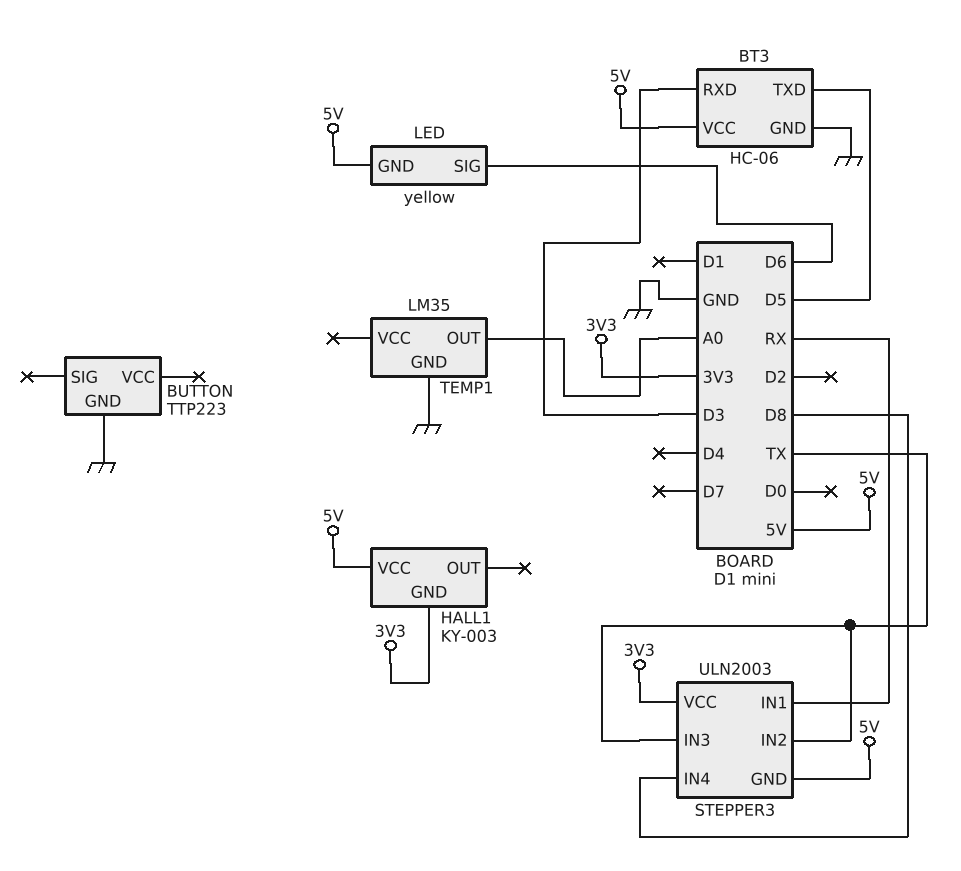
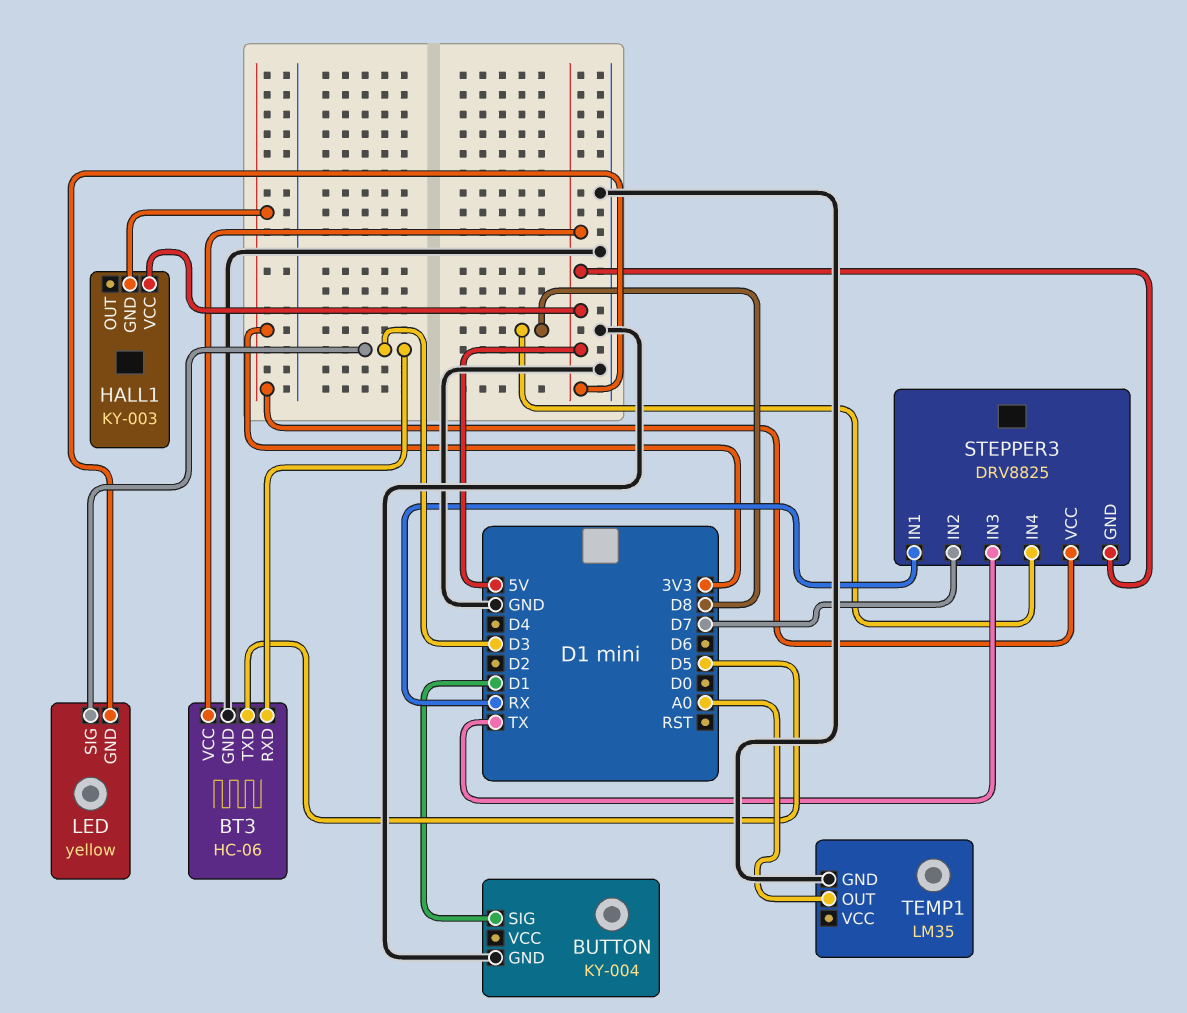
BUTTON: TTP223 -> KY-004
BUTTON pin SIG: none -> D1
LED pin SIG: D6 -> D3
STEPPER3: ULN2003 -> DRV8825
STEPPER3 pin IN2: TX -> D7

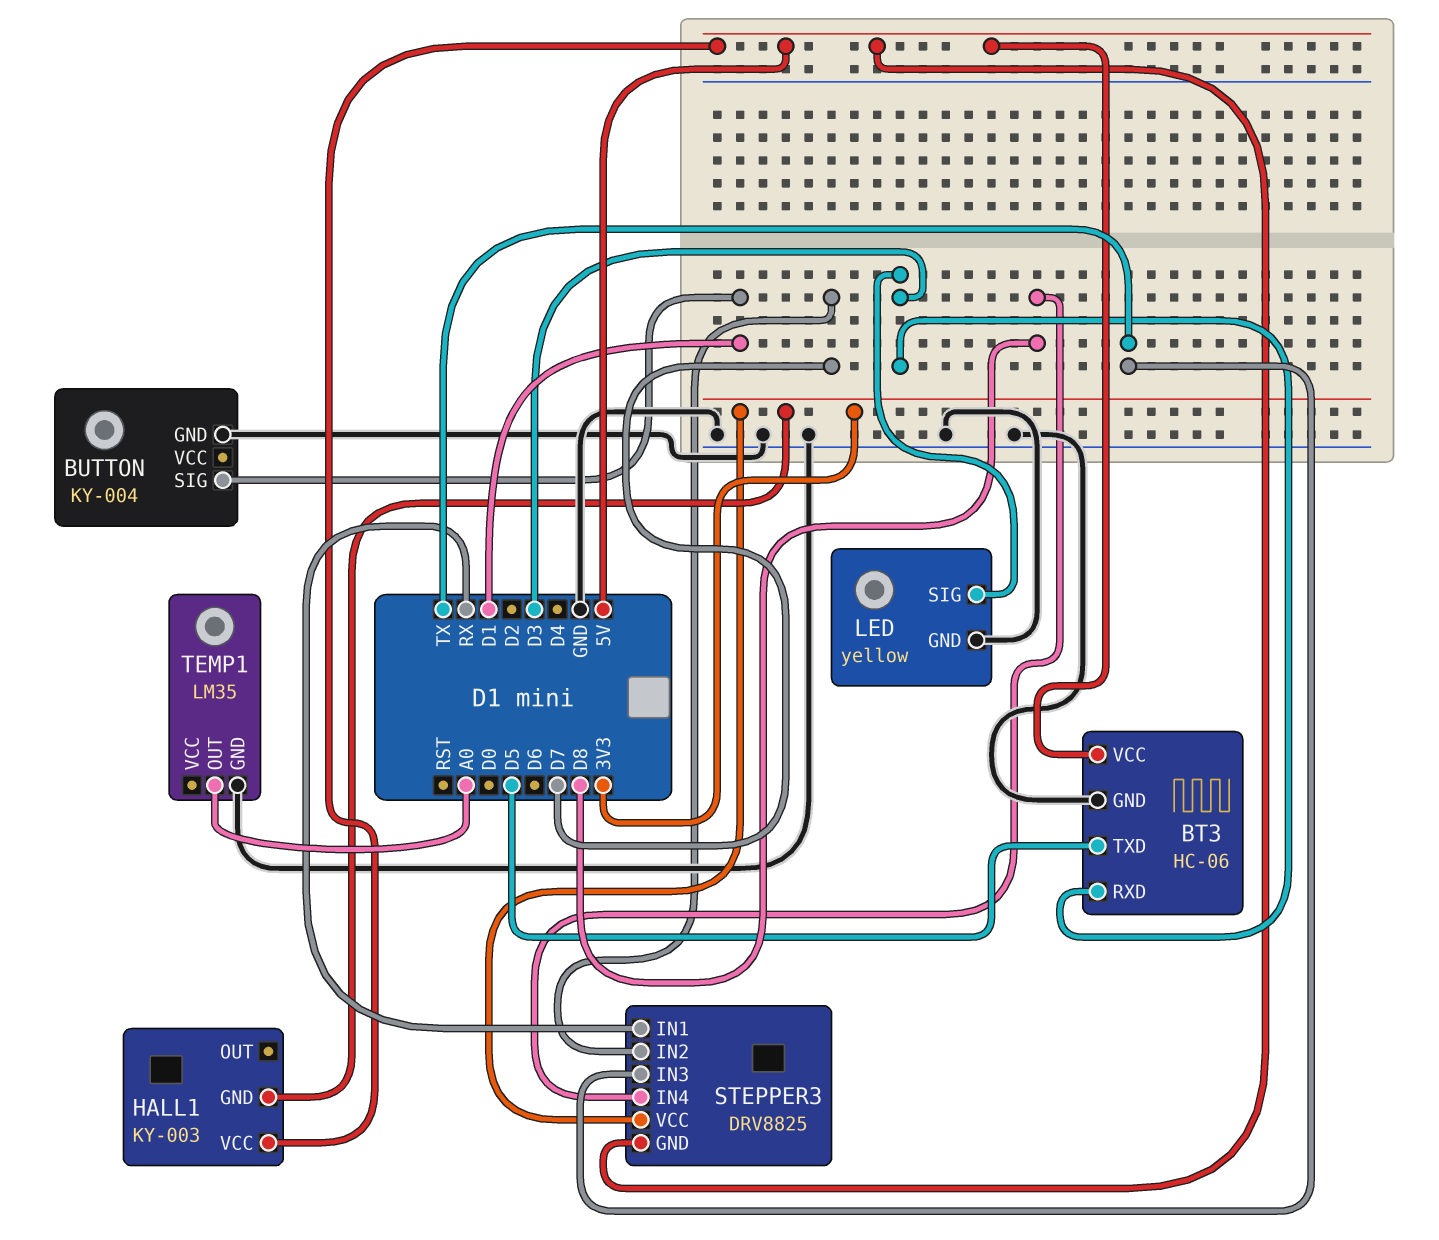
LED pin GND: 5V -> GND

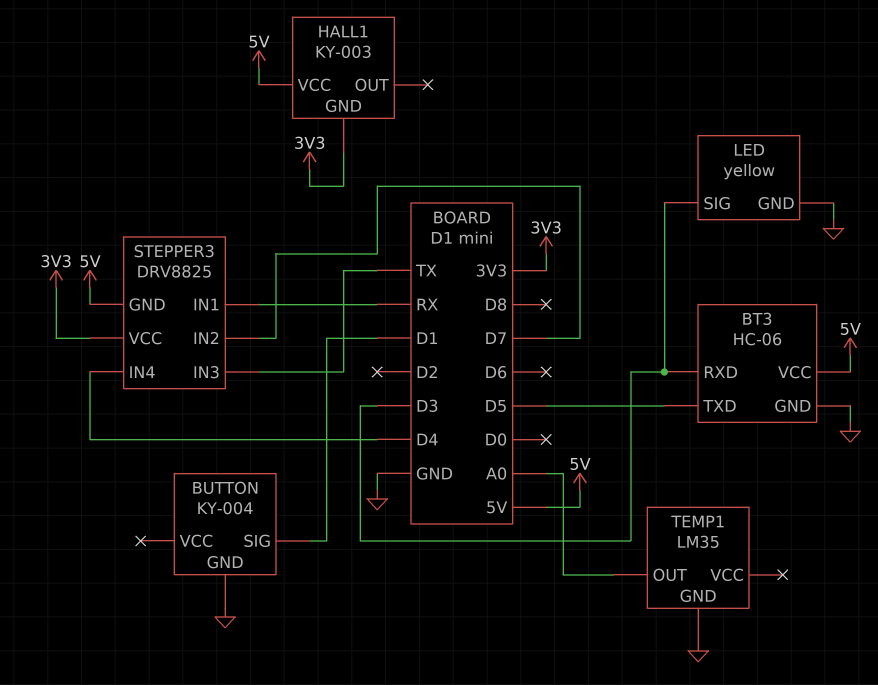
STEPPER3 pin IN4: D8 -> D4

